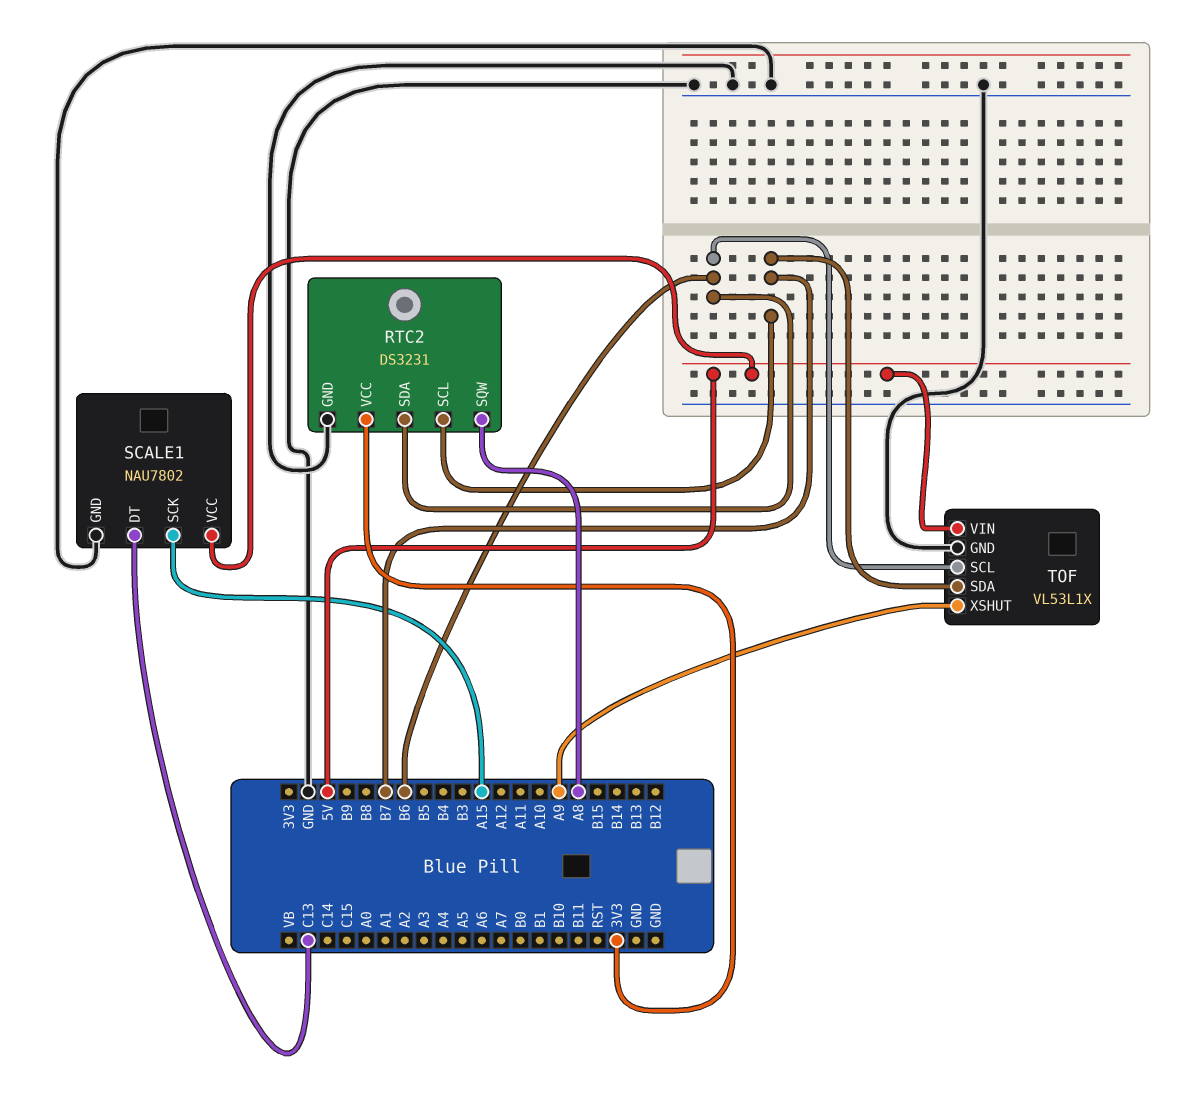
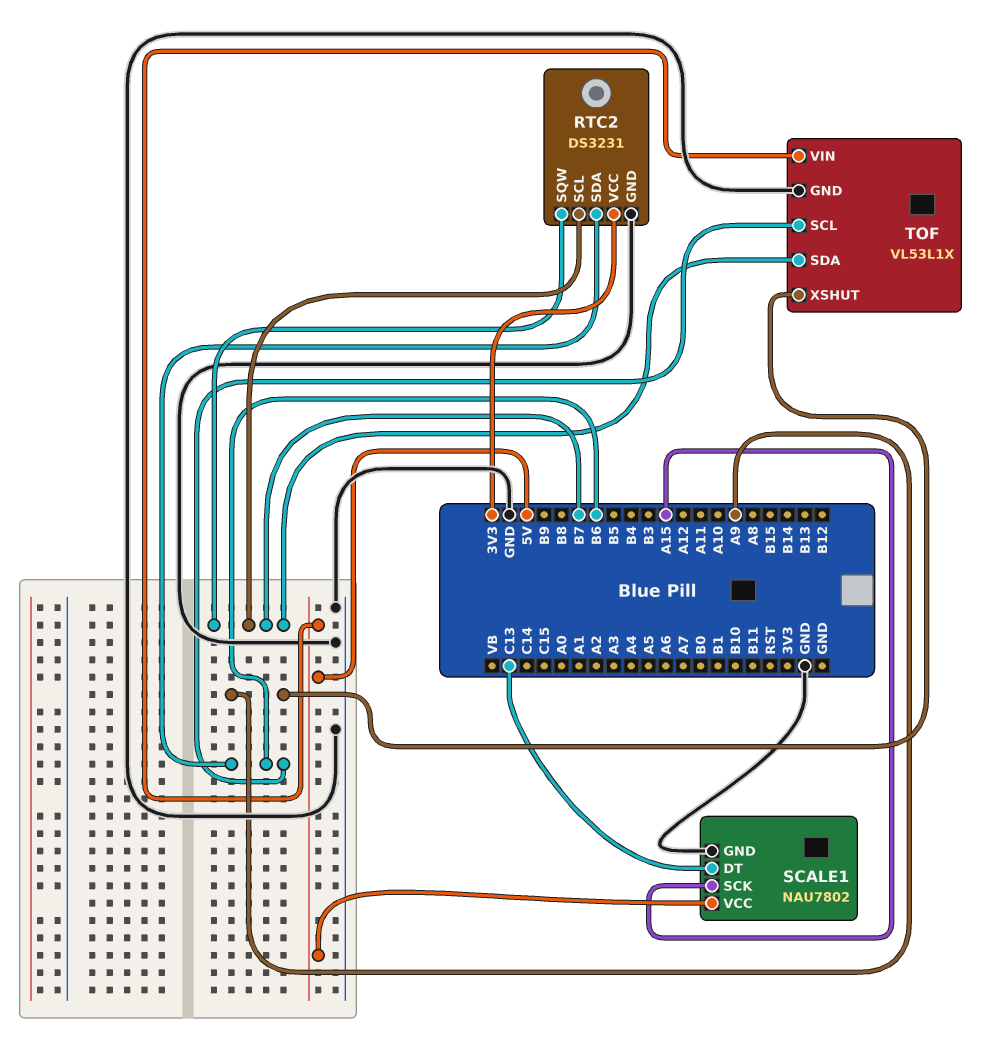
RTC2 pin SQW: A8 -> B7

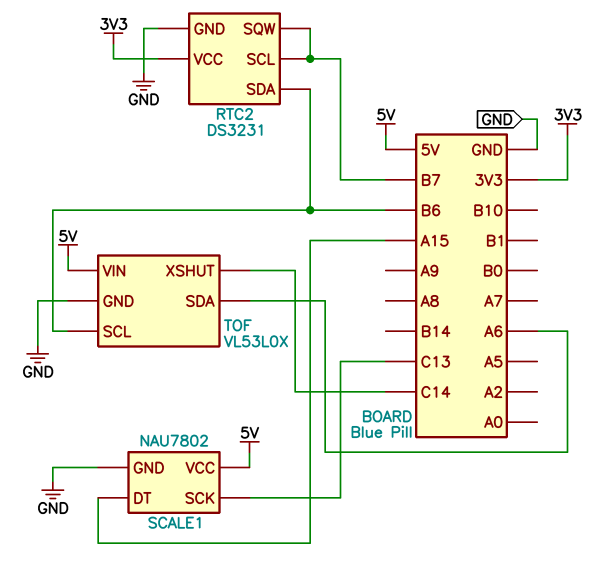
SCALE1 pin DT: C13 -> A15
SCALE1 pin SCK: A15 -> C13
TOF: VL53L1X -> VL53L0X
TOF pin SDA: B7 -> A6
TOF pin XSHUT: A9 -> C14

